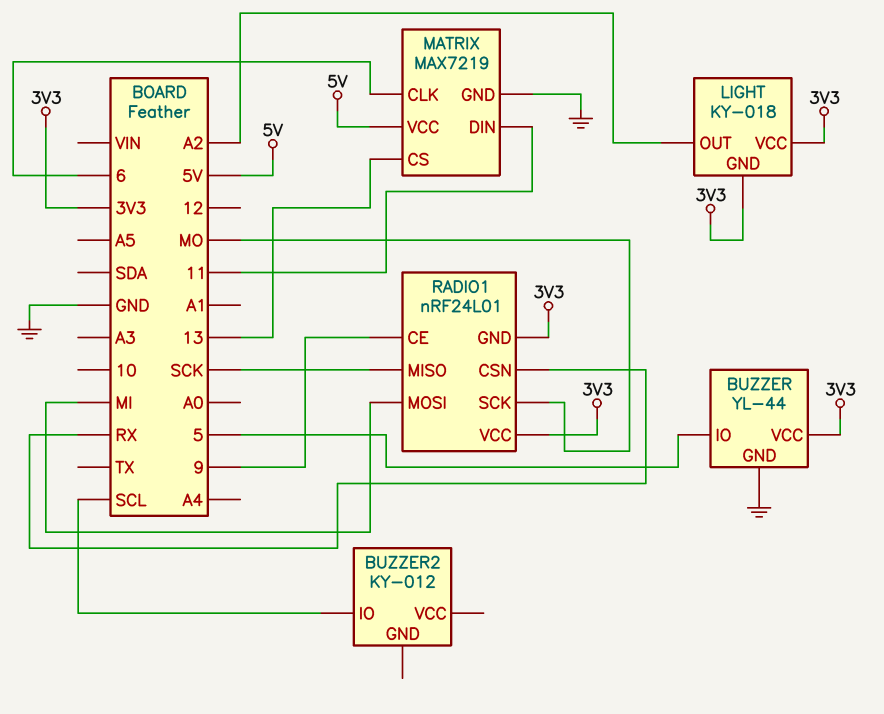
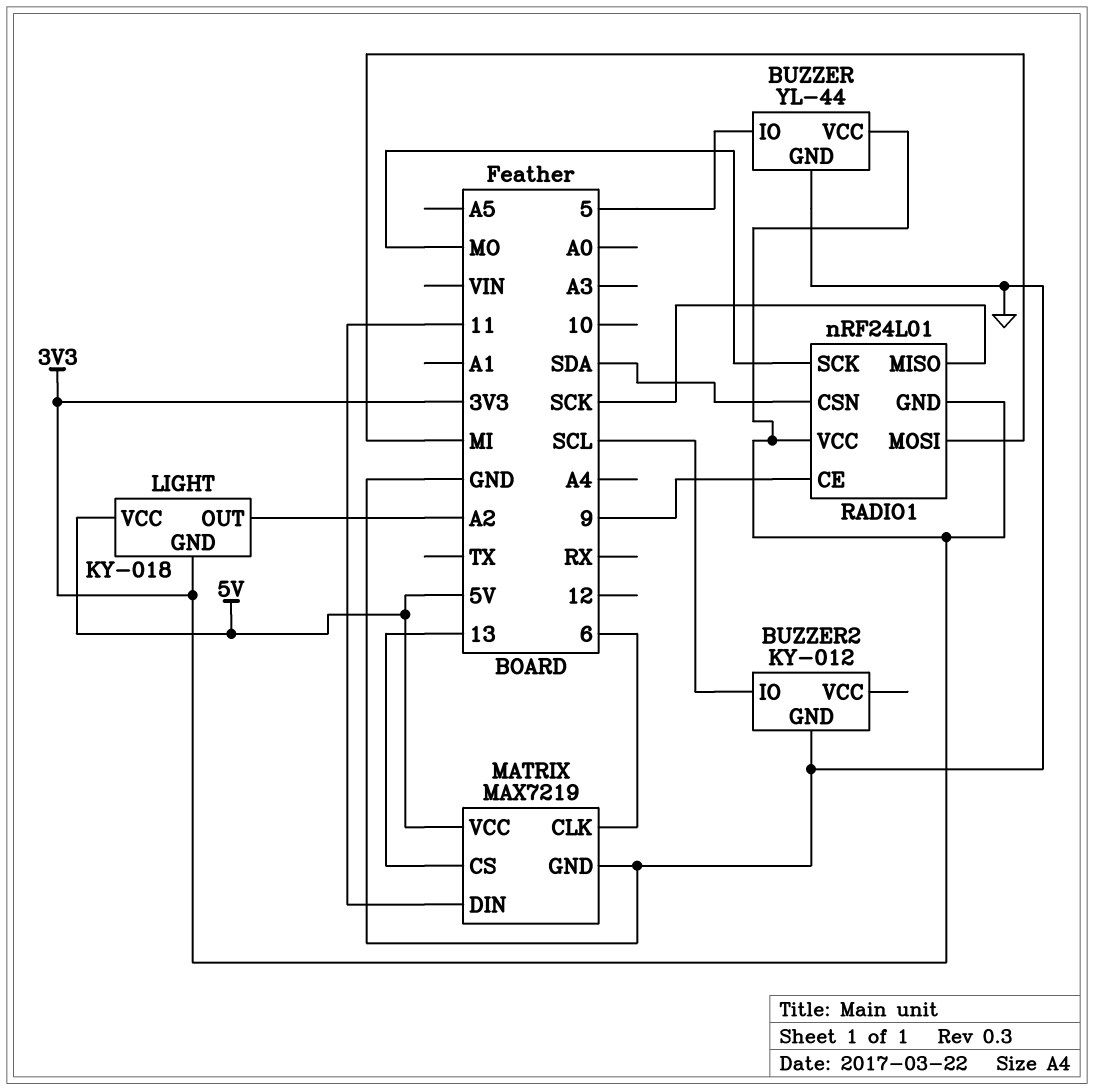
BUZZER2 pin GND: none -> GND
LIGHT pin VCC: 3V3 -> 5V
RADIO1 pin CSN: RX -> SDA

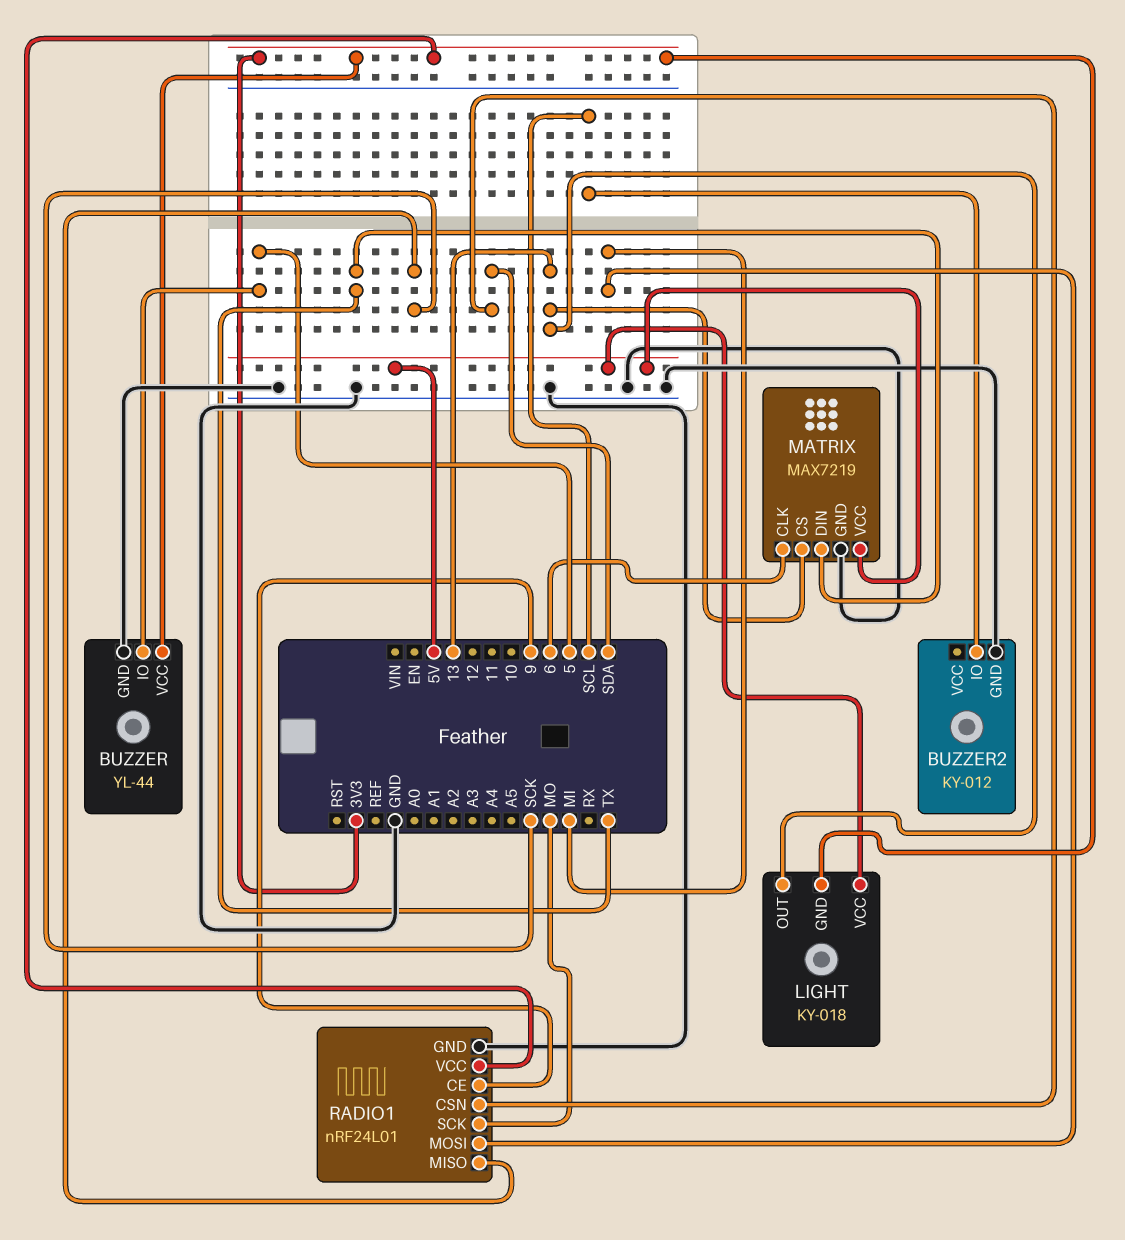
LIGHT pin OUT: A2 -> 13
MATRIX pin DIN: 11 -> TX
RADIO1 pin GND: 3V3 -> GND

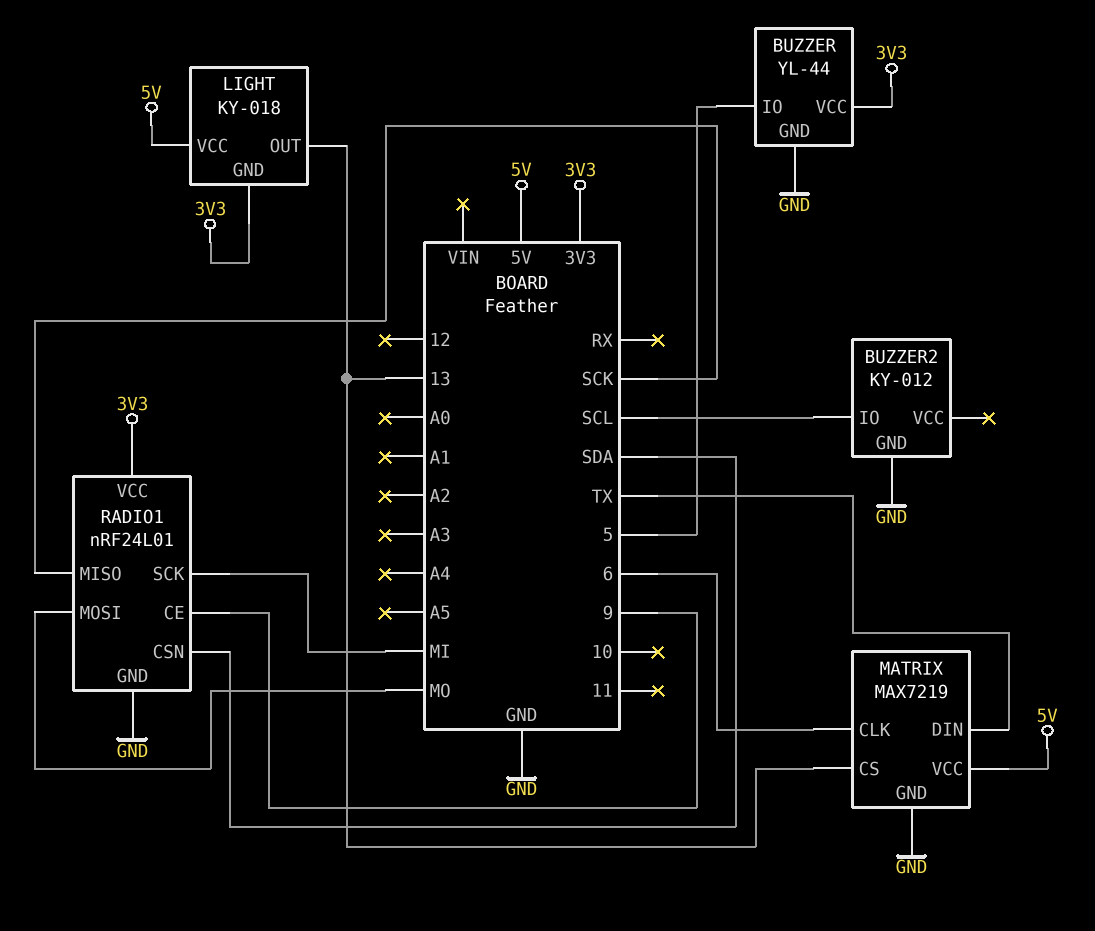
RADIO1 pin MOSI: MI -> MO
RADIO1 pin SCK: MO -> MI

